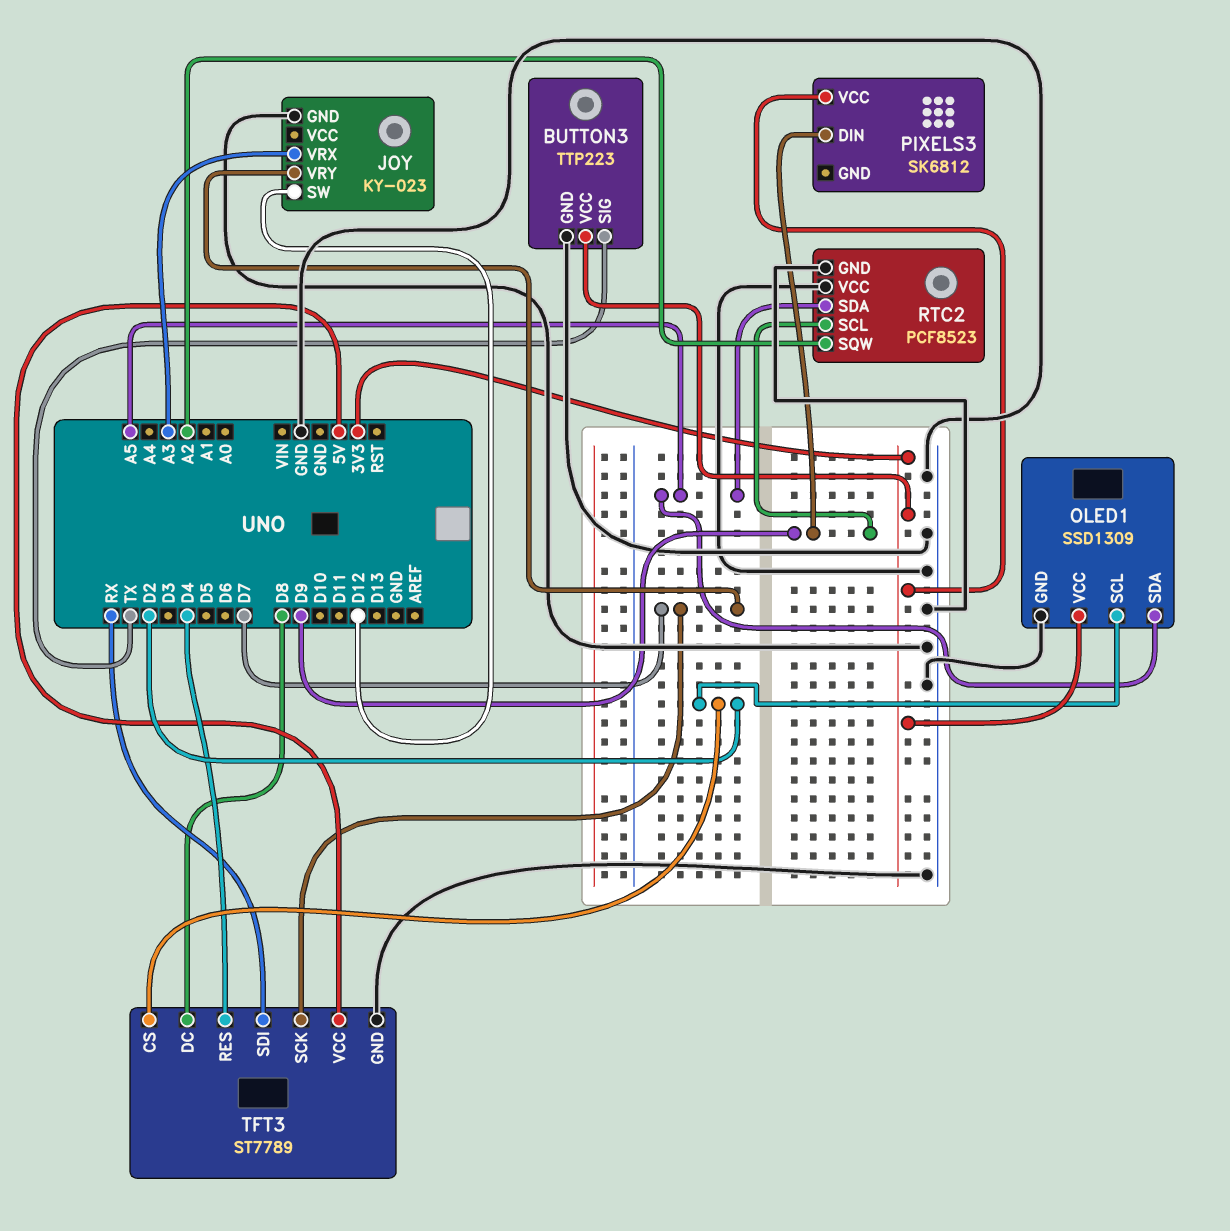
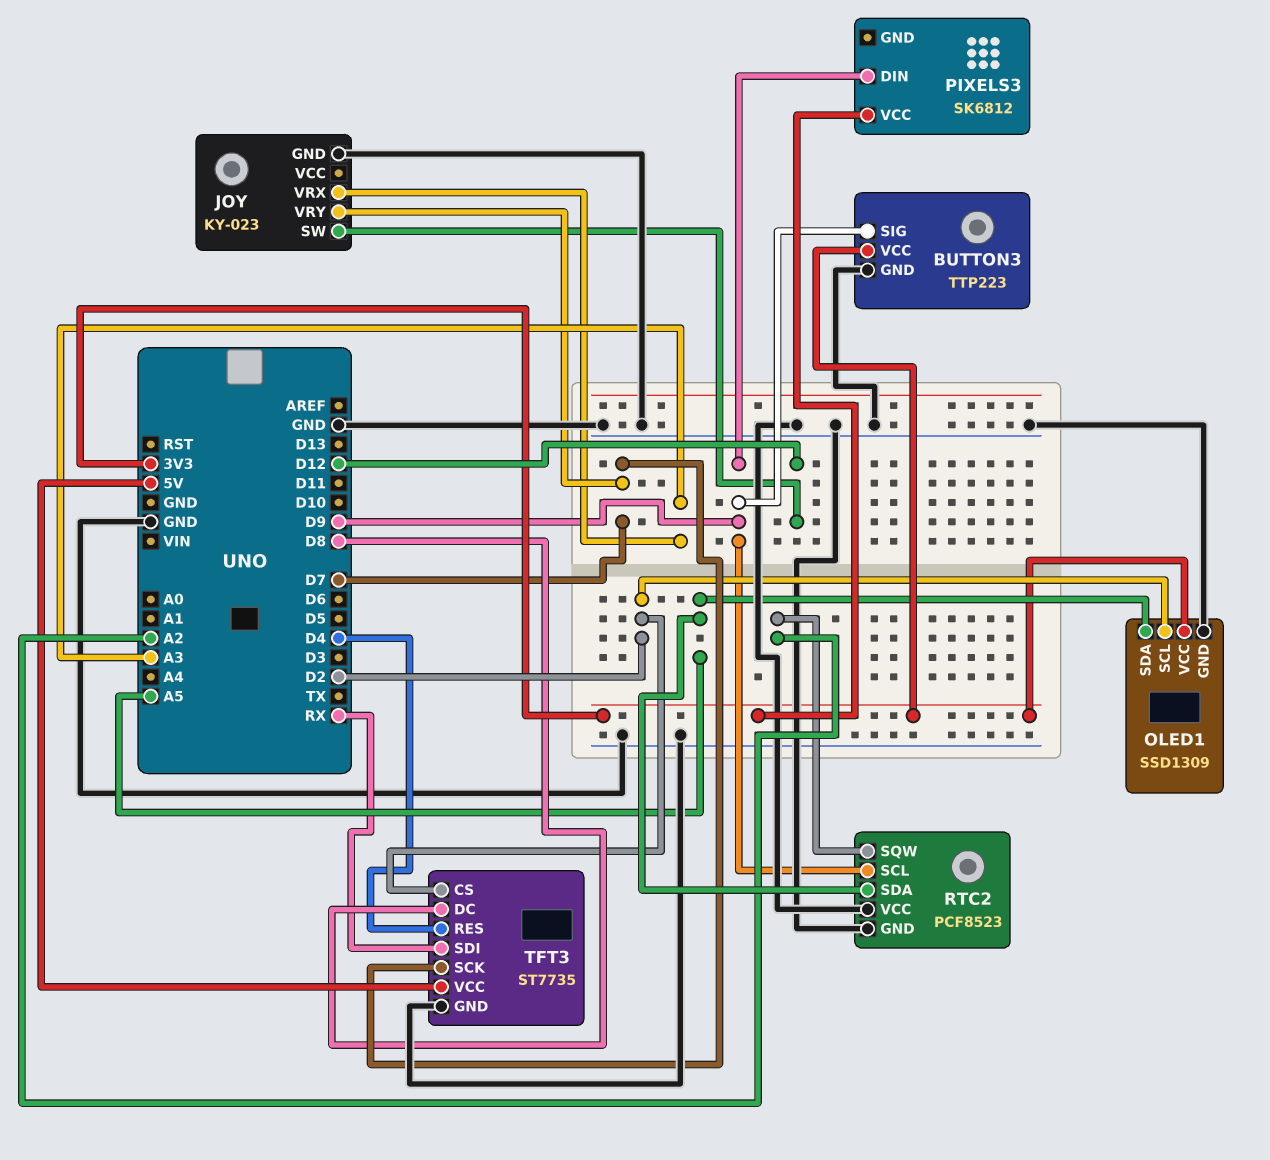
BUTTON3 pin SIG: TX -> D9
TFT3: ST7789 -> ST7735

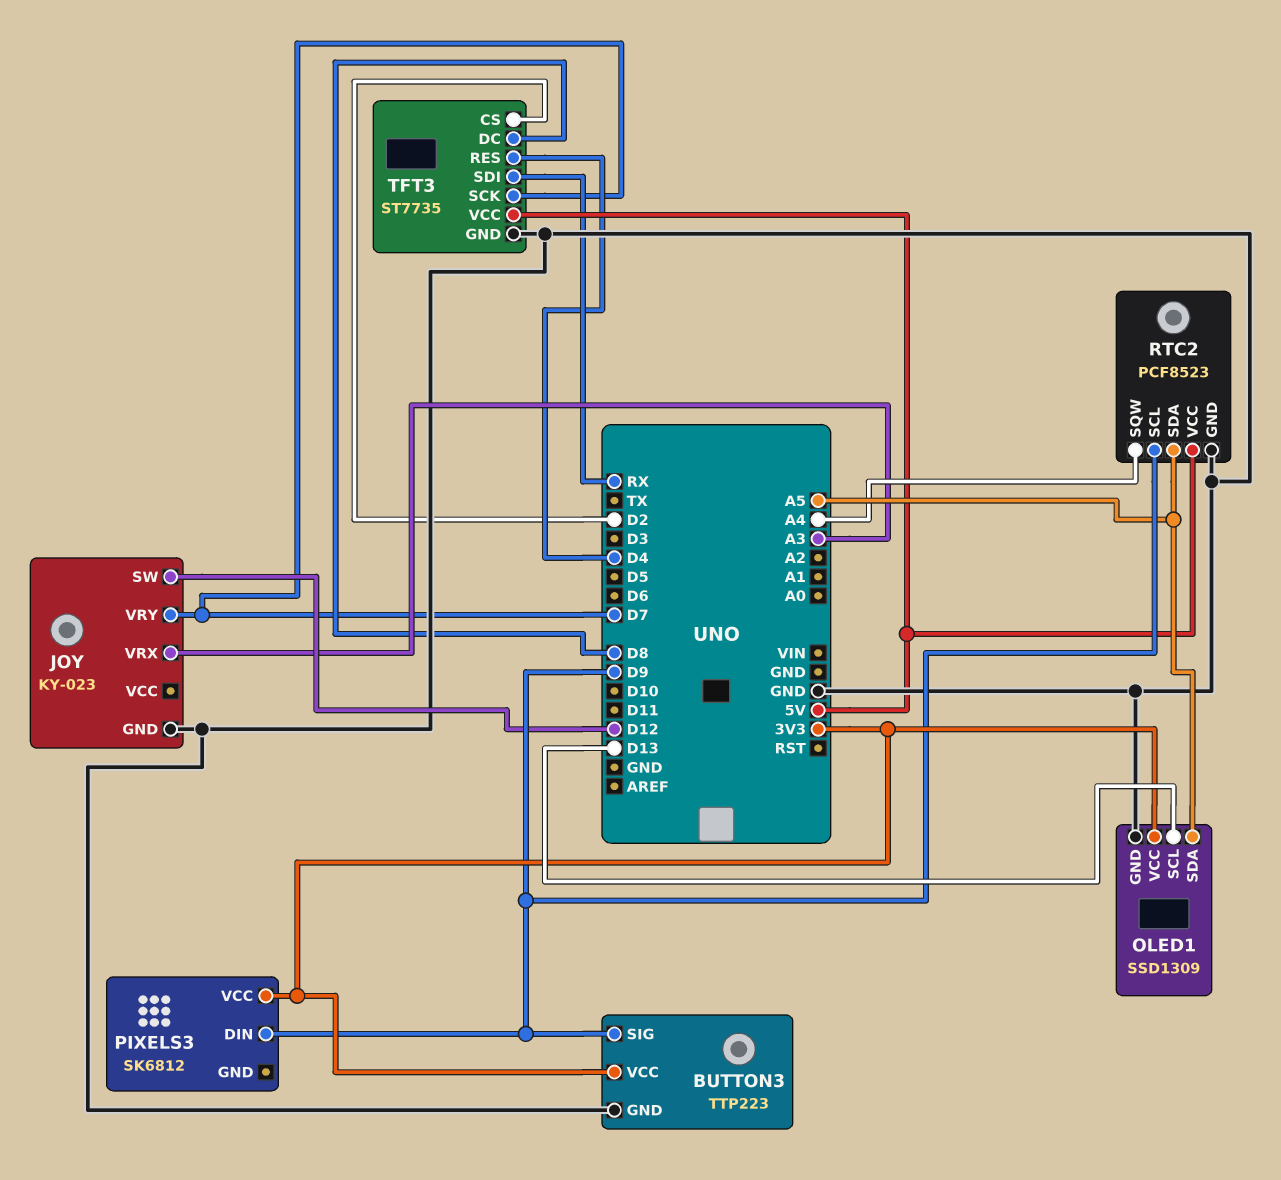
OLED1 pin SCL: D2 -> D13
RTC2 pin SQW: A2 -> A4
RTC2 pin VCC: GND -> 5V

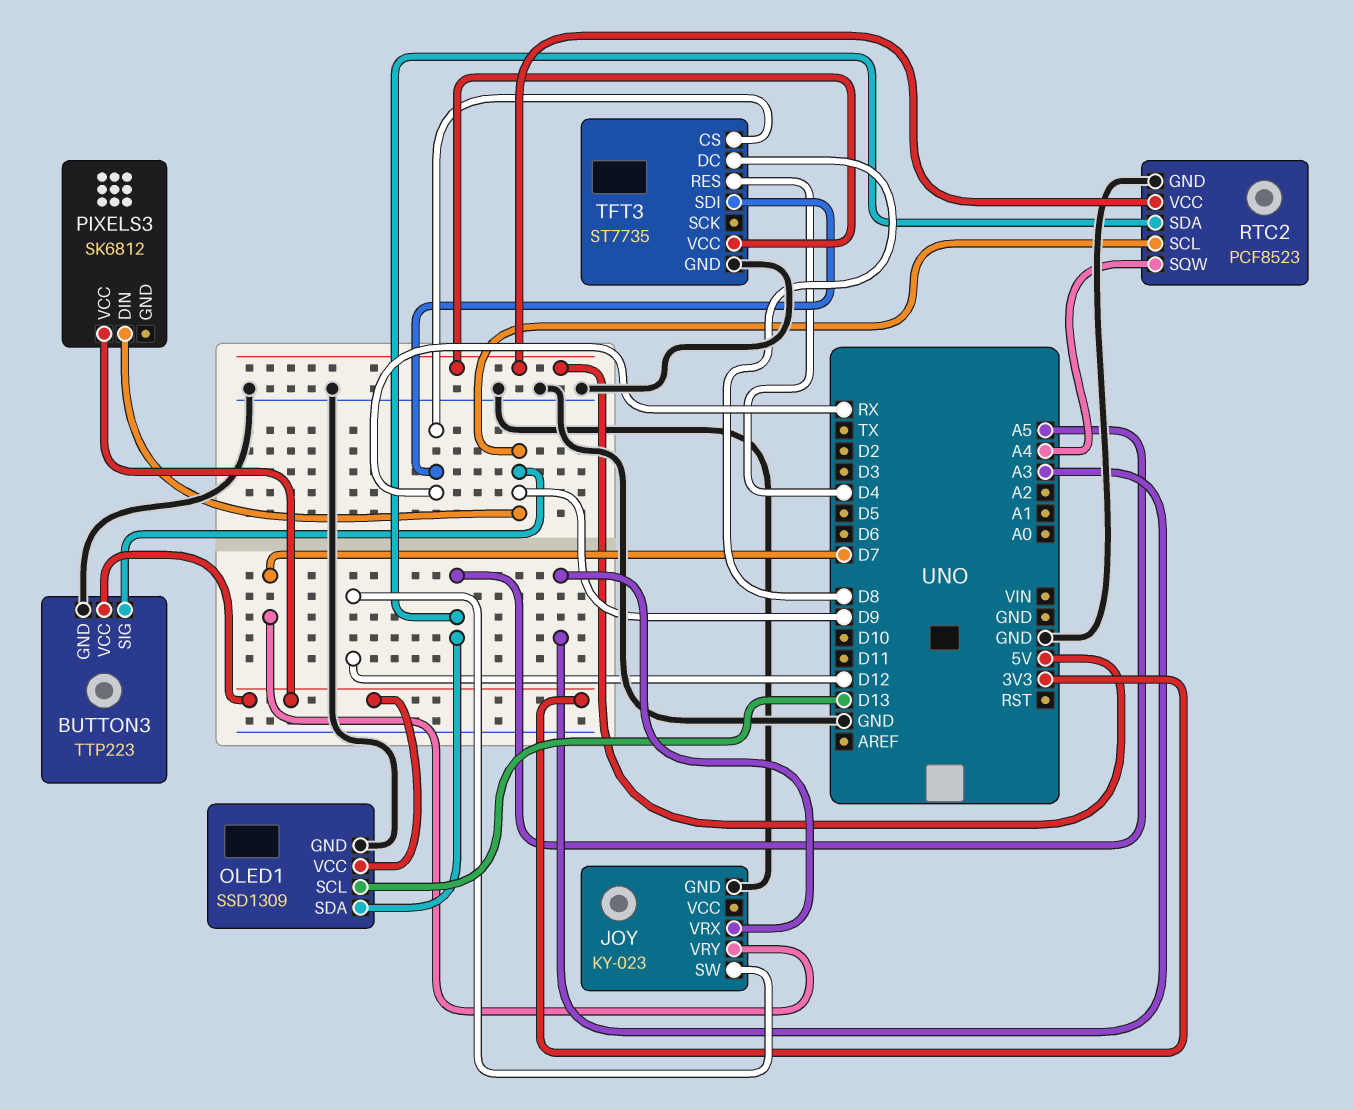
TFT3 pin CS: D2 -> RX
TFT3 pin SCK: D7 -> none

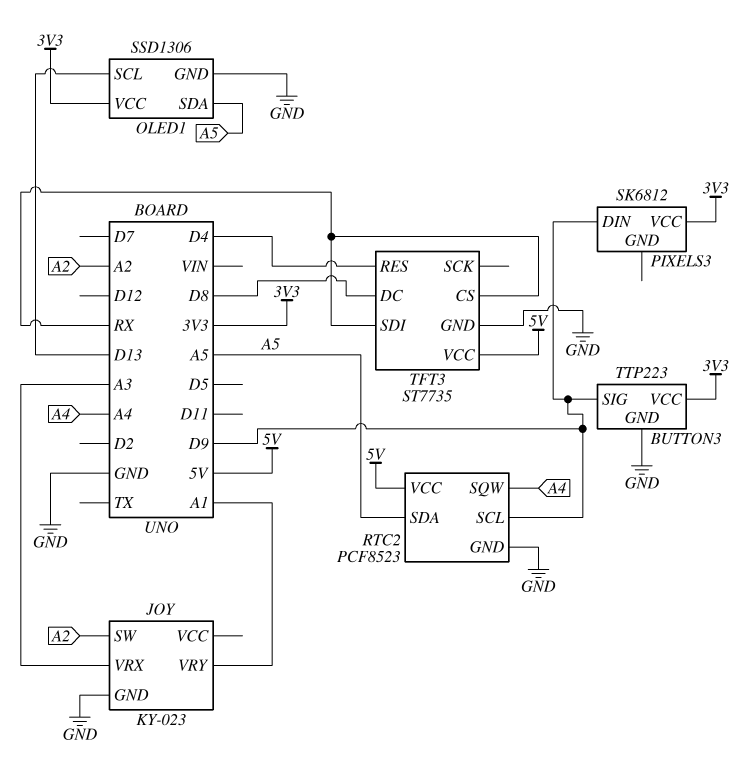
JOY pin SW: D12 -> A2
JOY pin VRY: D7 -> A1
OLED1: SSD1309 -> SSD1306

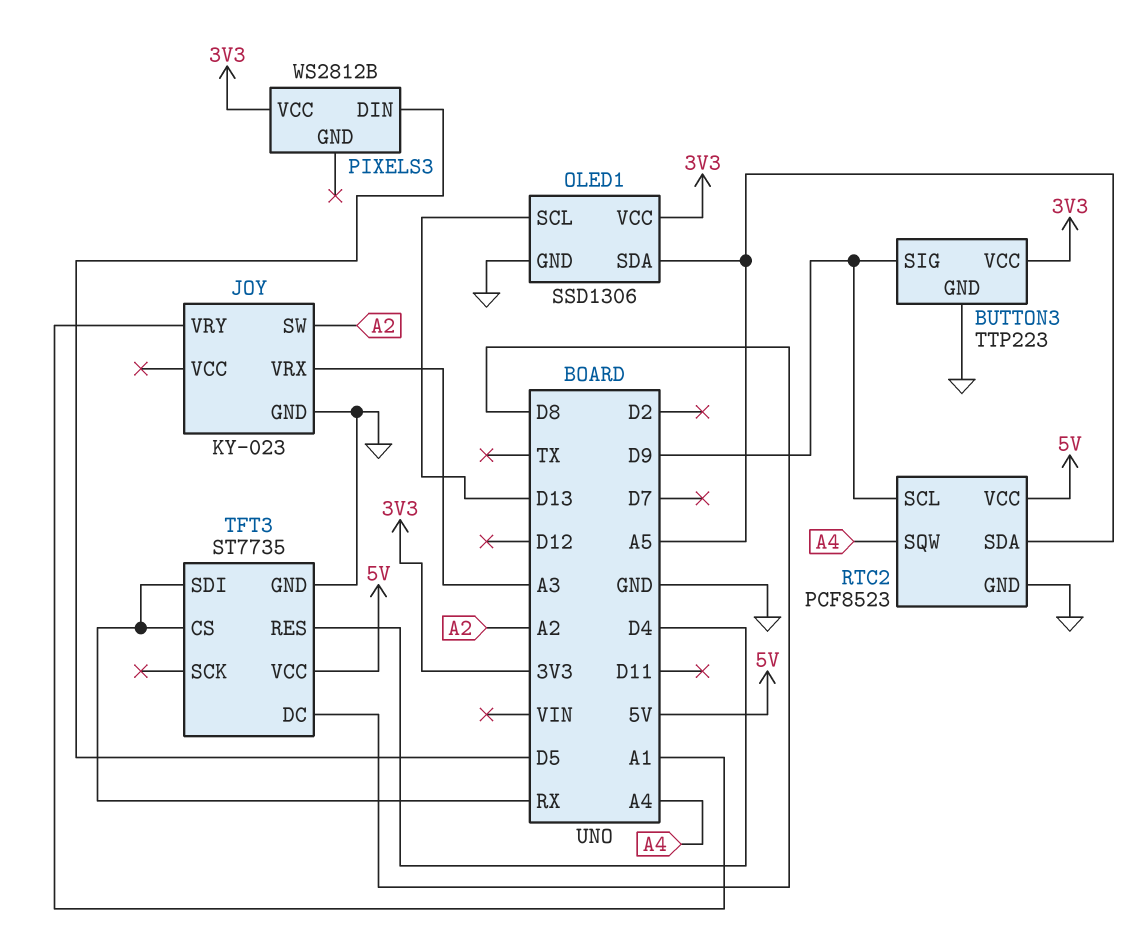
PIXELS3: SK6812 -> WS2812B
PIXELS3 pin DIN: D9 -> D5

